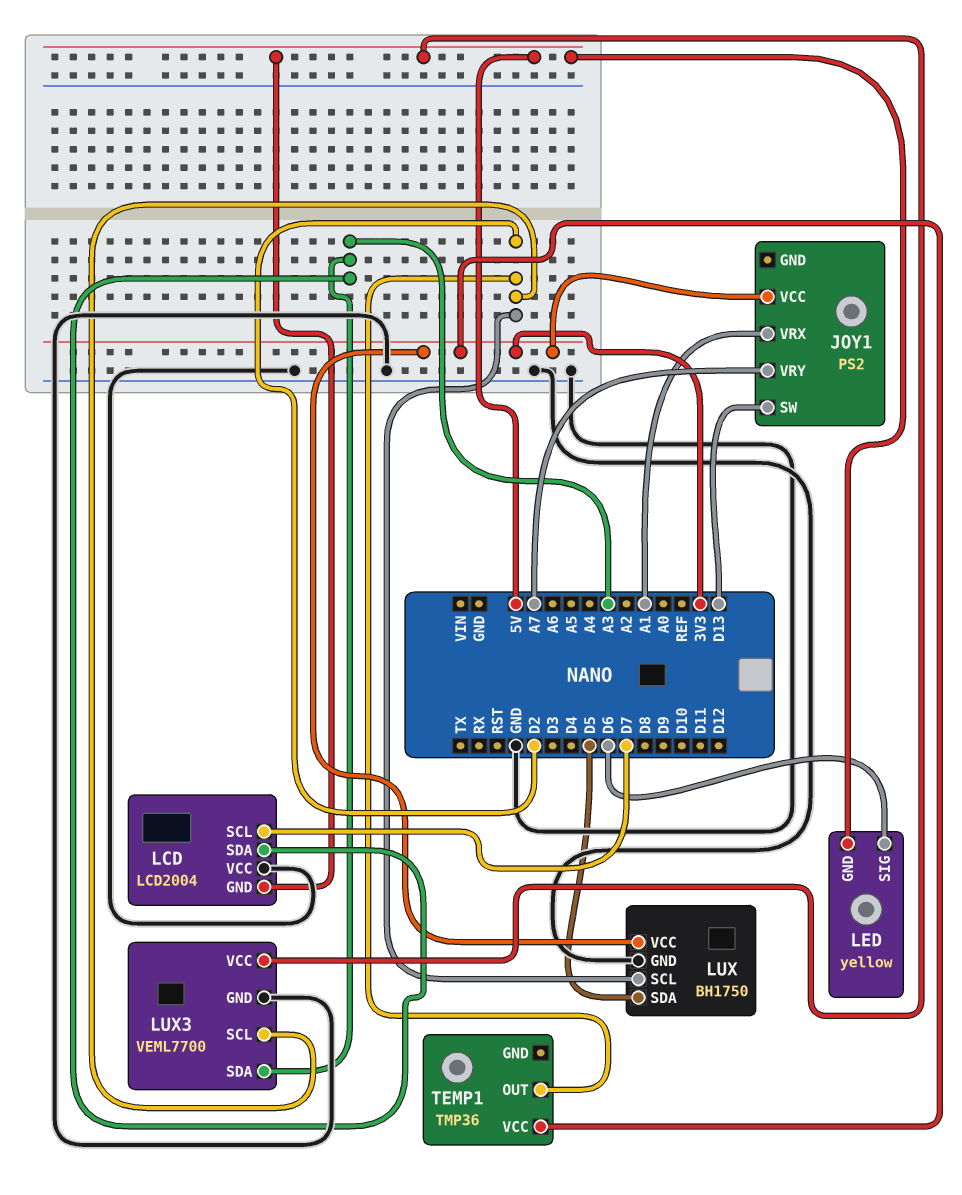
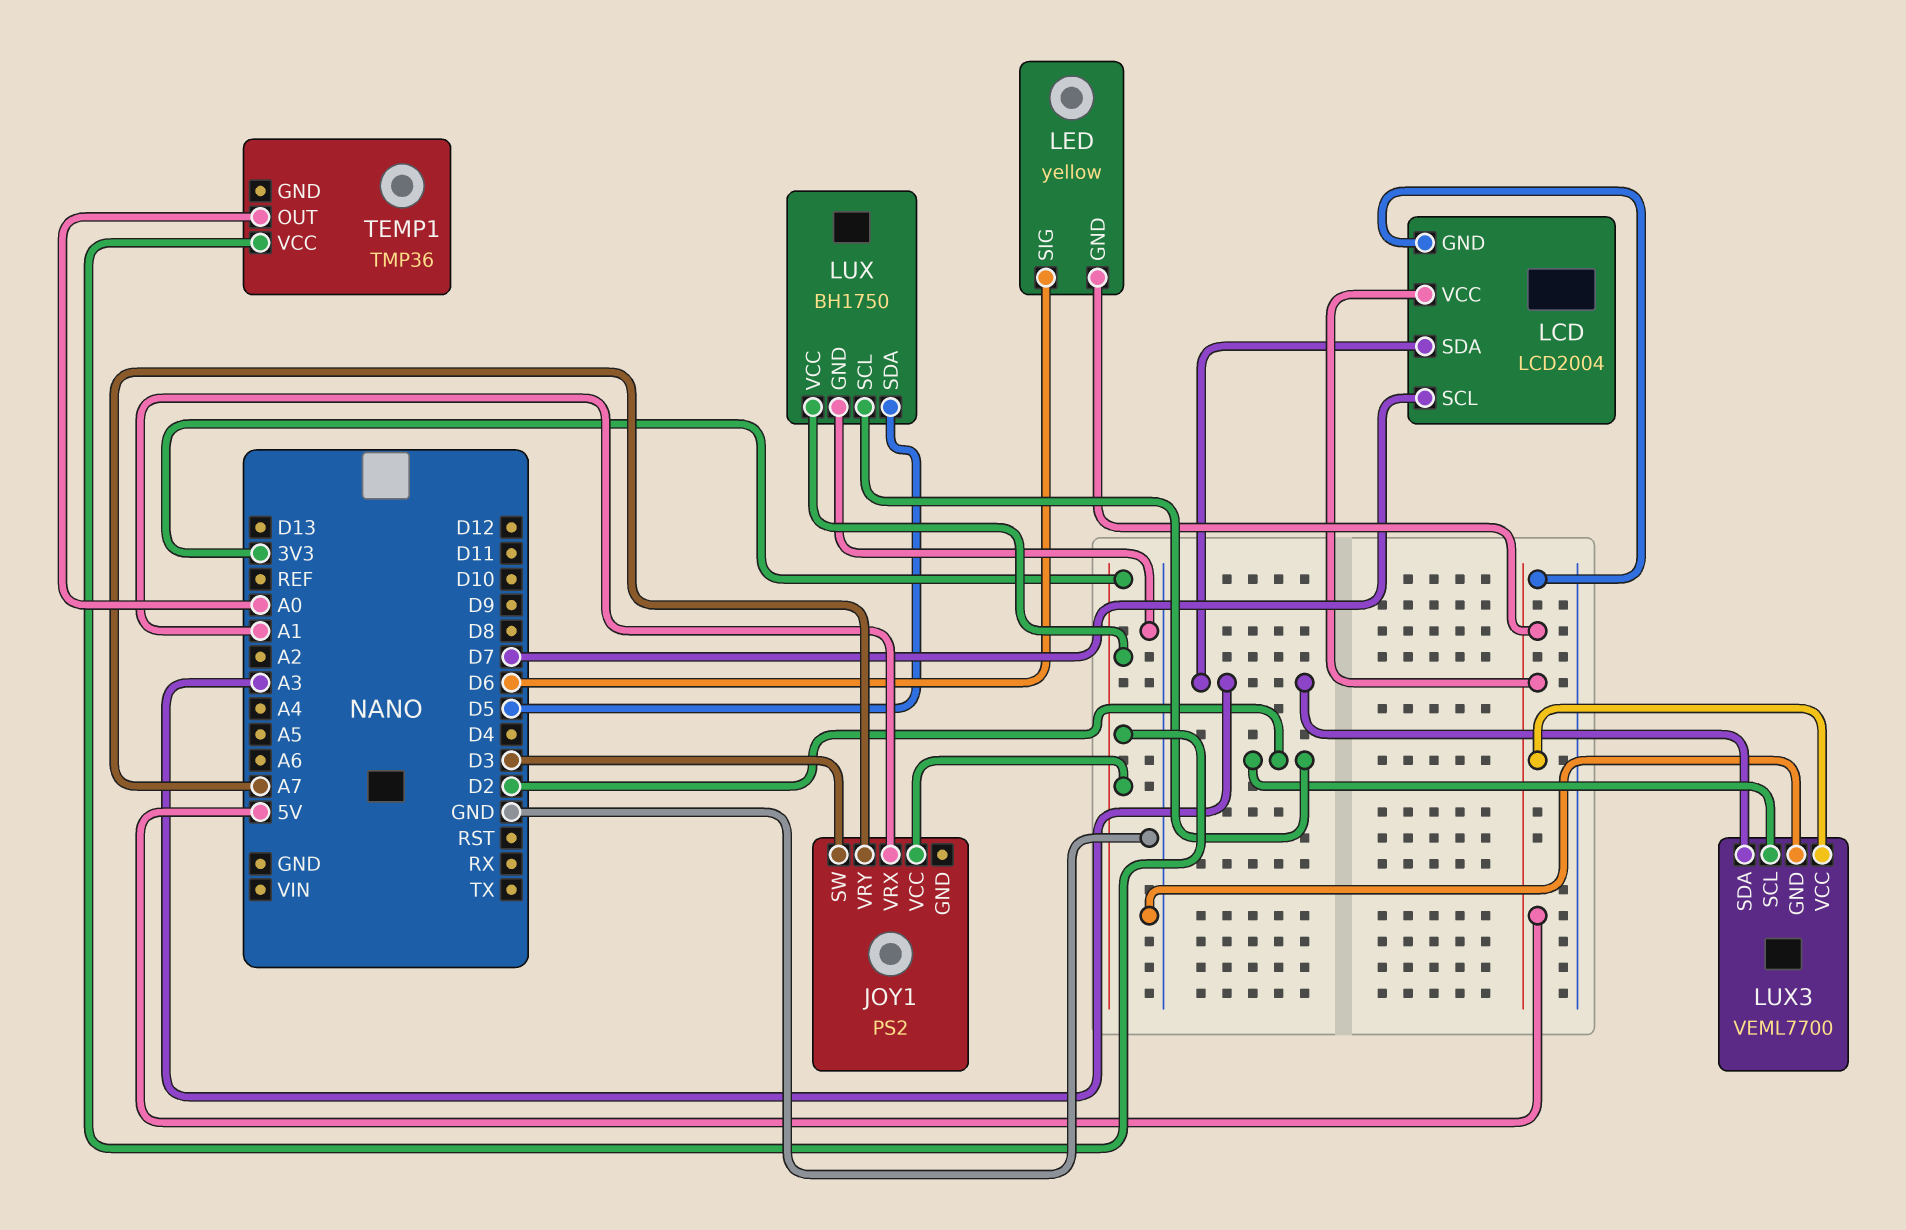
JOY1 pin SW: D13 -> D3
LCD pin VCC: GND -> 5V
TEMP1 pin OUT: D2 -> A0

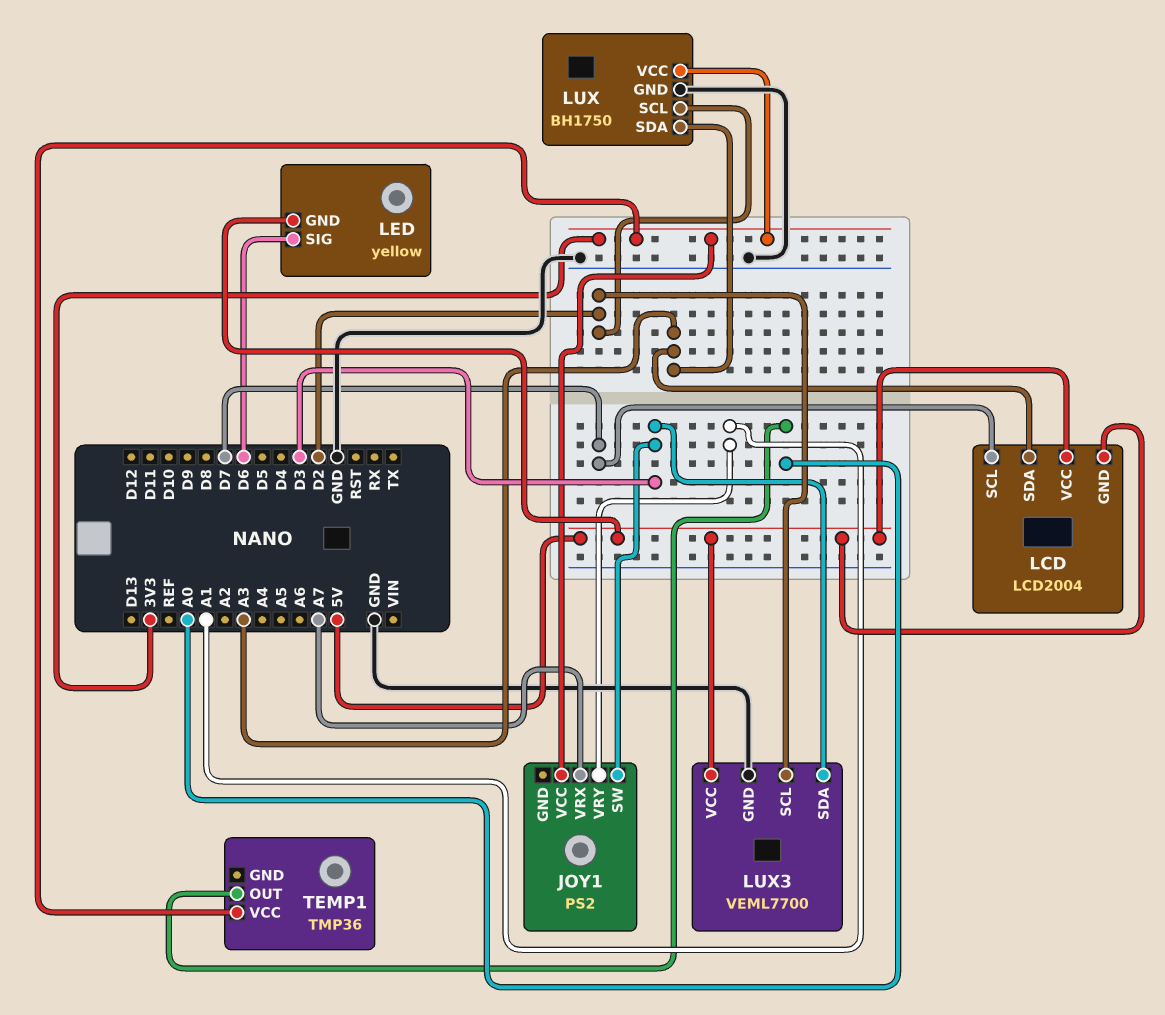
JOY1 pin VRX: A1 -> A7
JOY1 pin VRY: A7 -> A1
LUX pin SDA: D5 -> A3
LUX3 pin SDA: A3 -> D3

